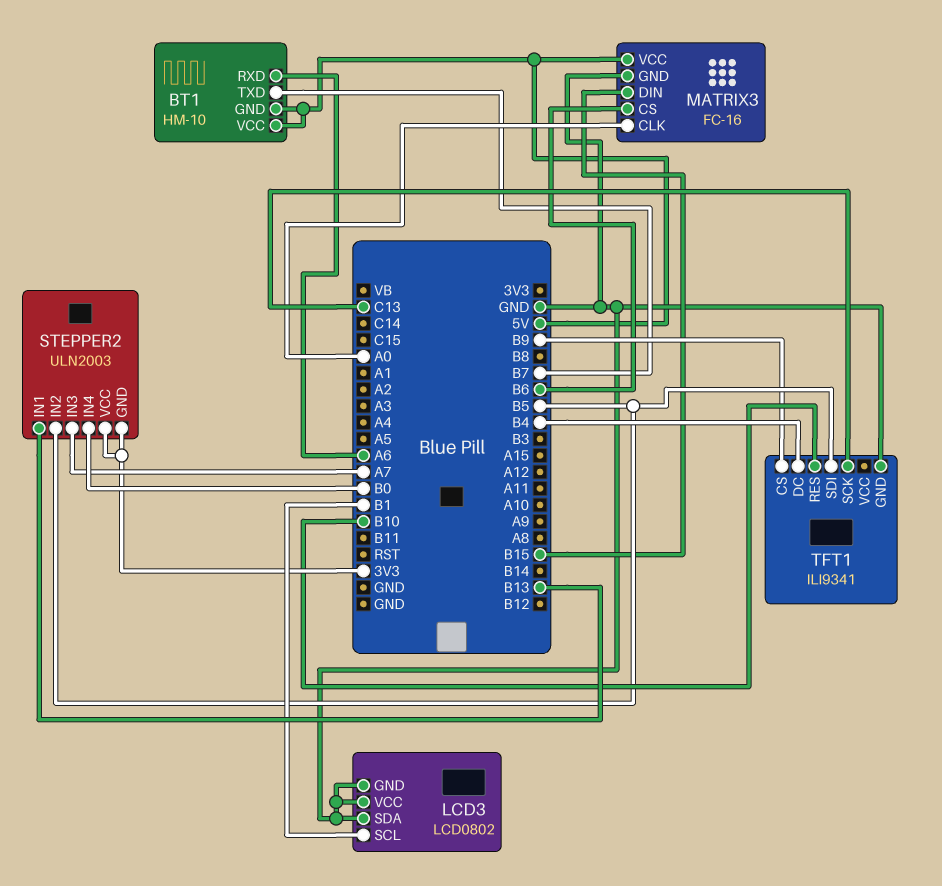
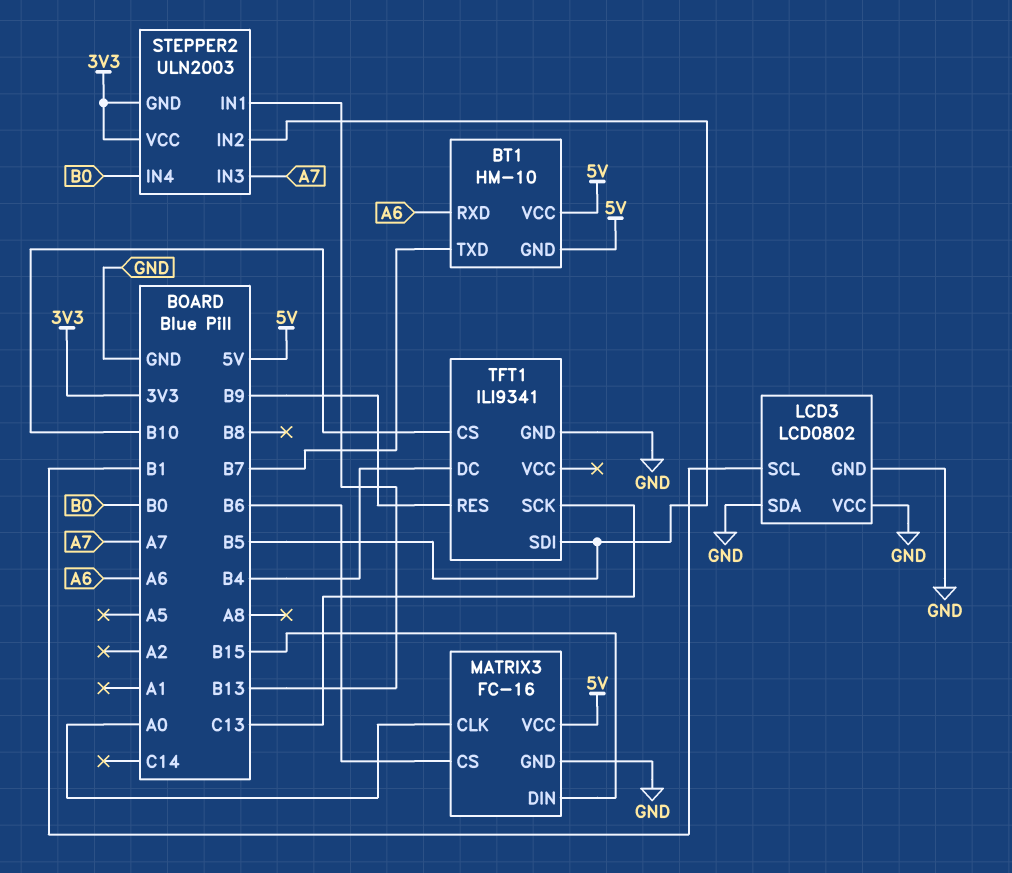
TFT1 pin CS: B9 -> B10
TFT1 pin RES: B10 -> B9

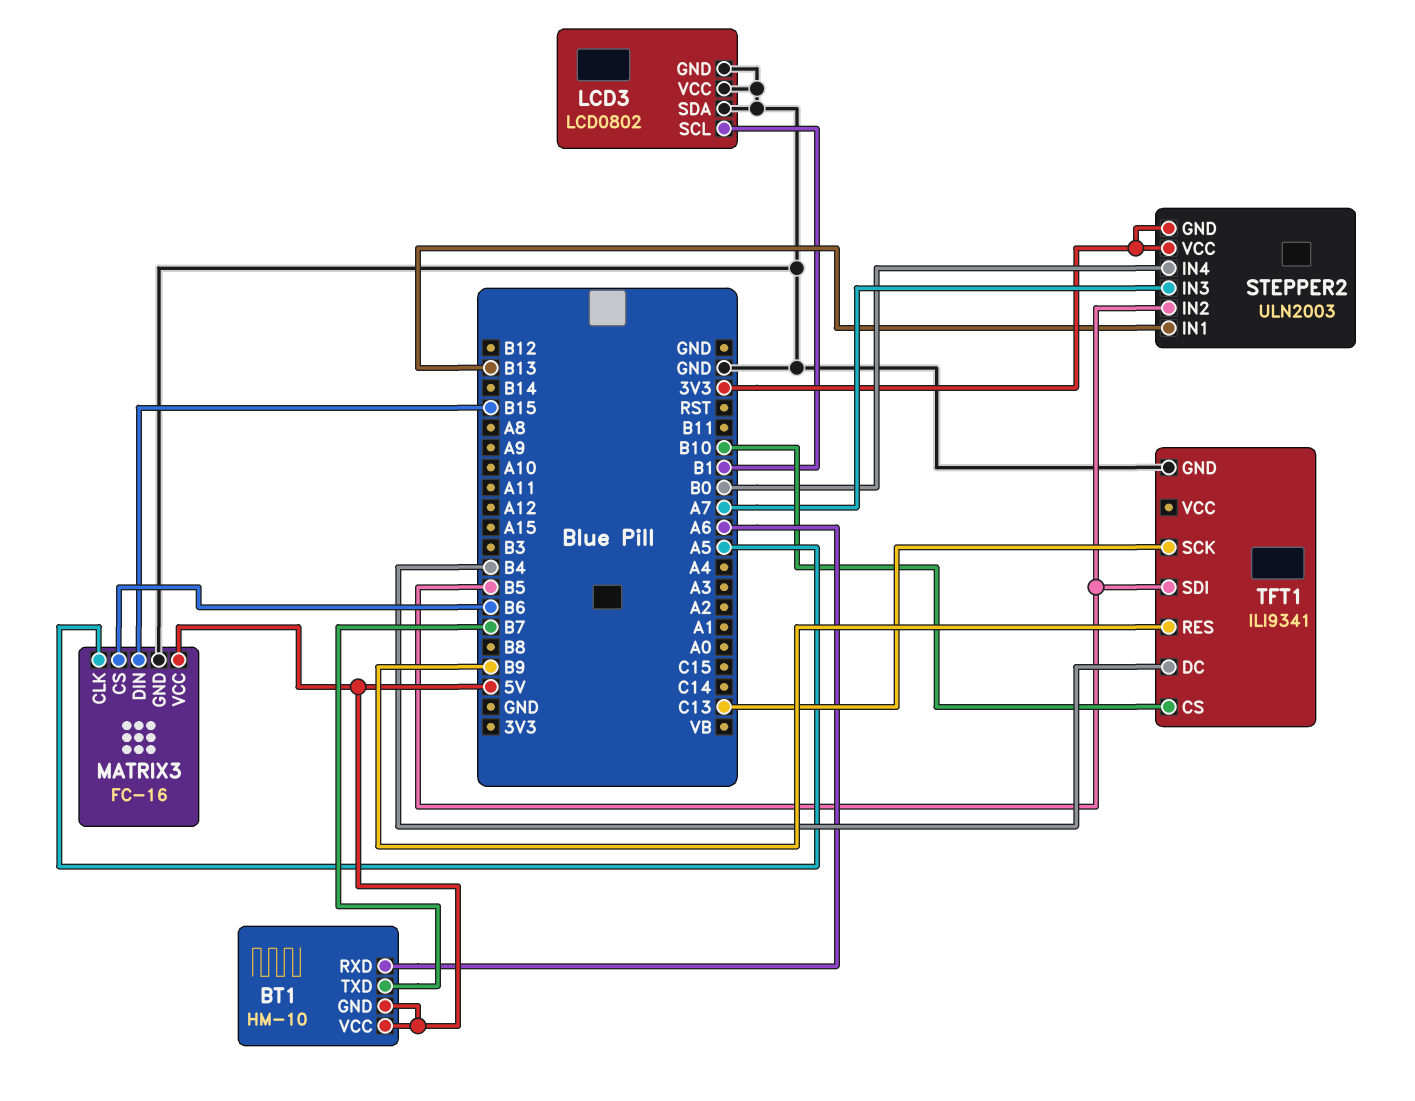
MATRIX3 pin CLK: A0 -> A5

